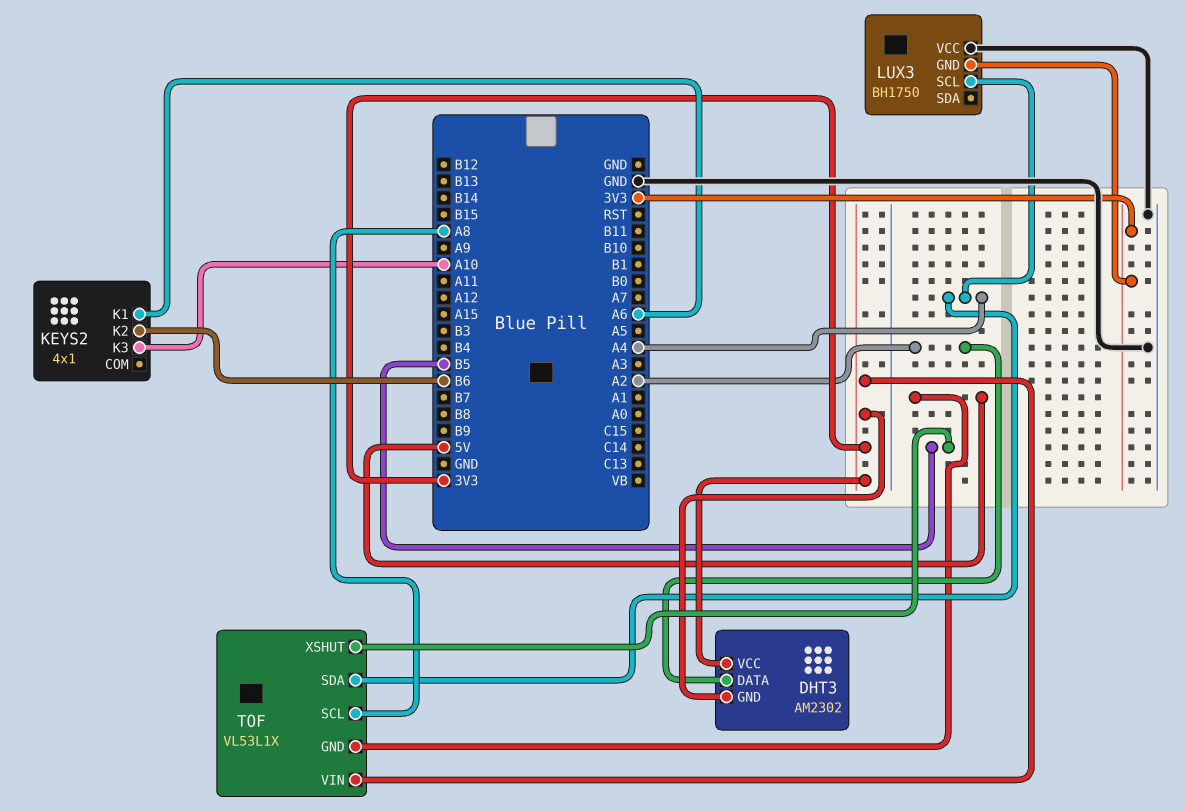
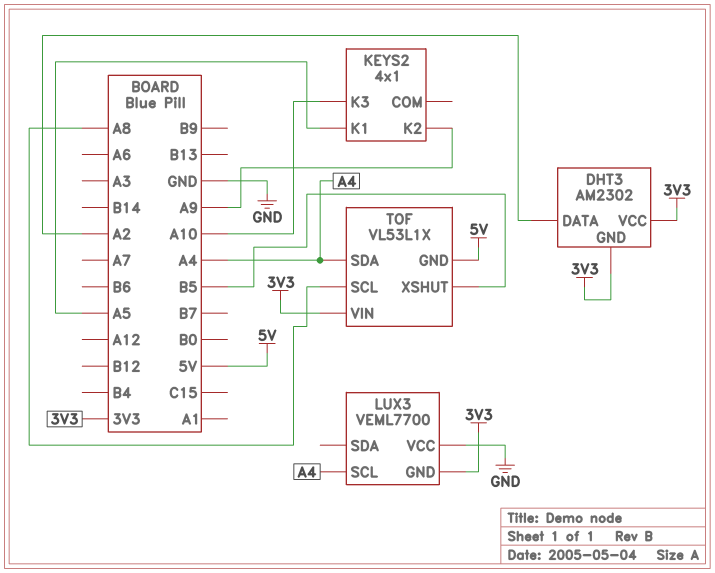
KEYS2 pin K1: A6 -> A5
KEYS2 pin K2: B6 -> A9
LUX3: BH1750 -> VEML7700

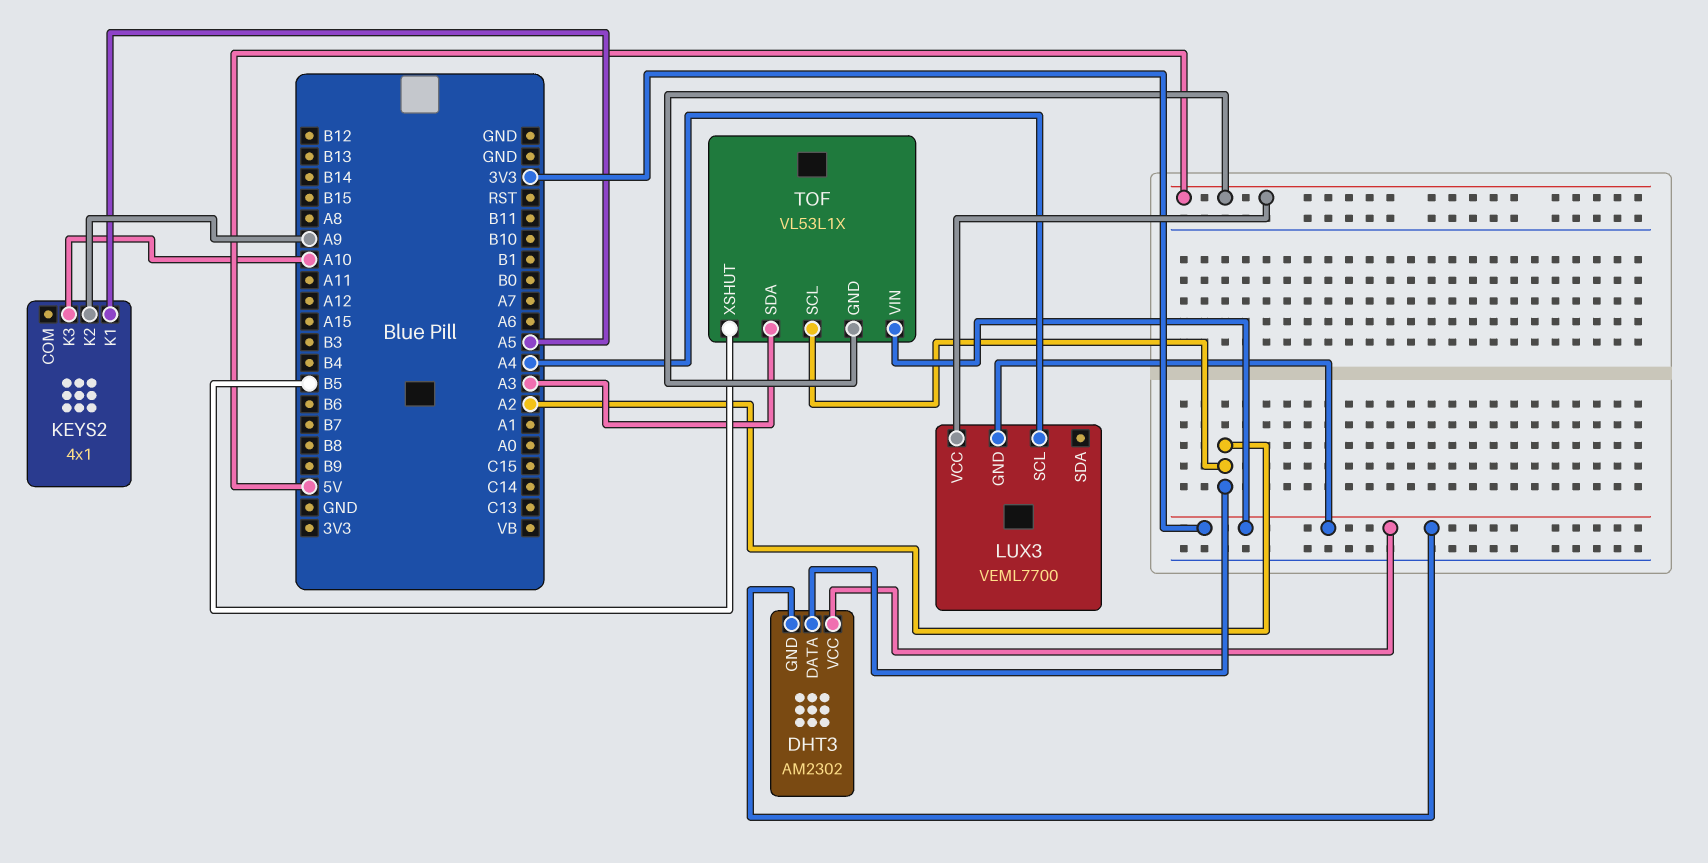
LUX3 pin VCC: GND -> 5V
TOF pin SCL: A8 -> A2
TOF pin SDA: A4 -> A3

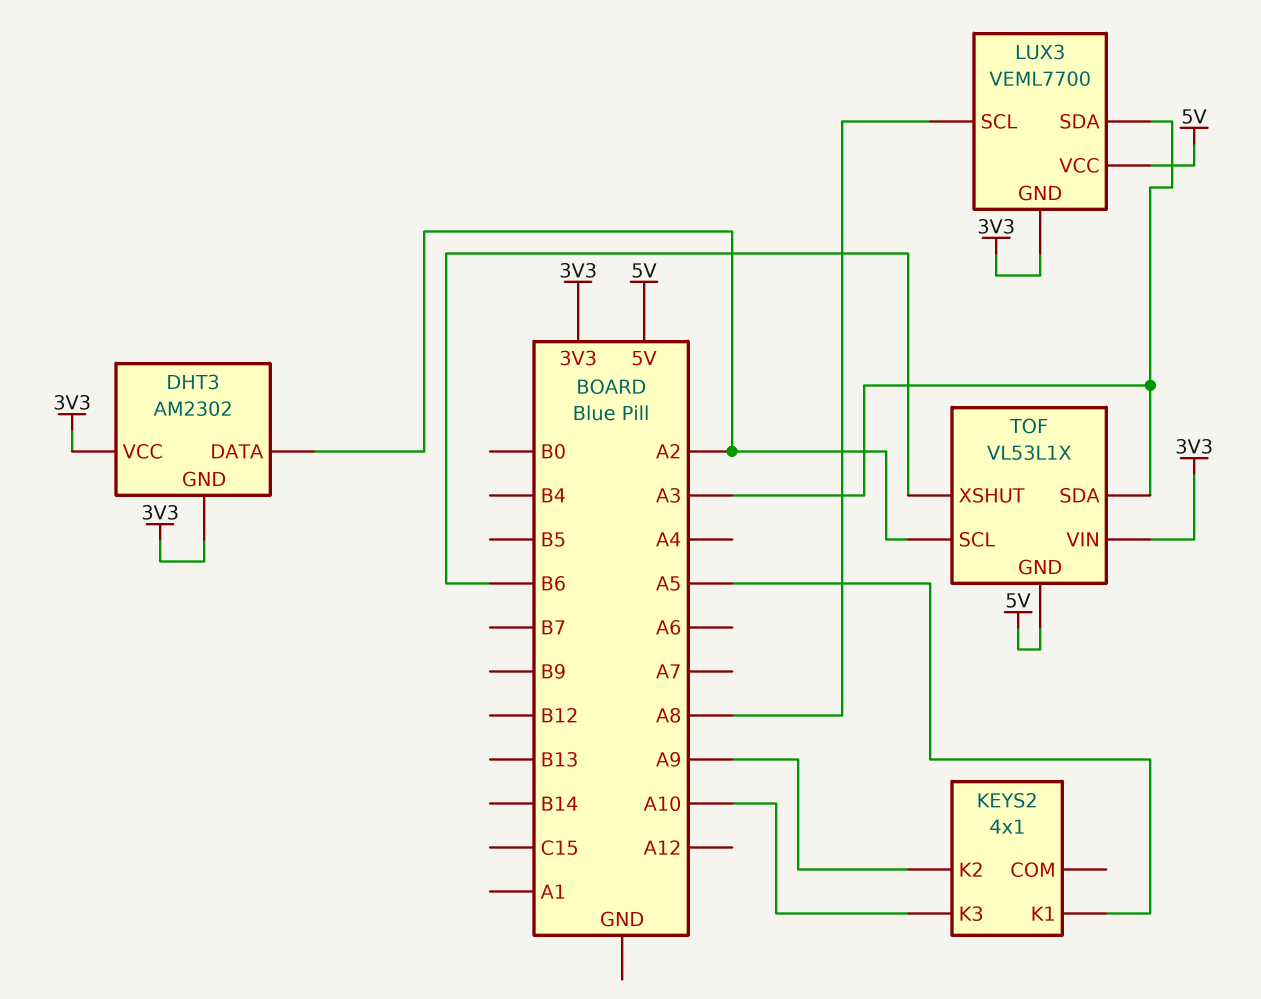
LUX3 pin SCL: A4 -> A8
LUX3 pin SDA: none -> A3
TOF pin XSHUT: B5 -> B6

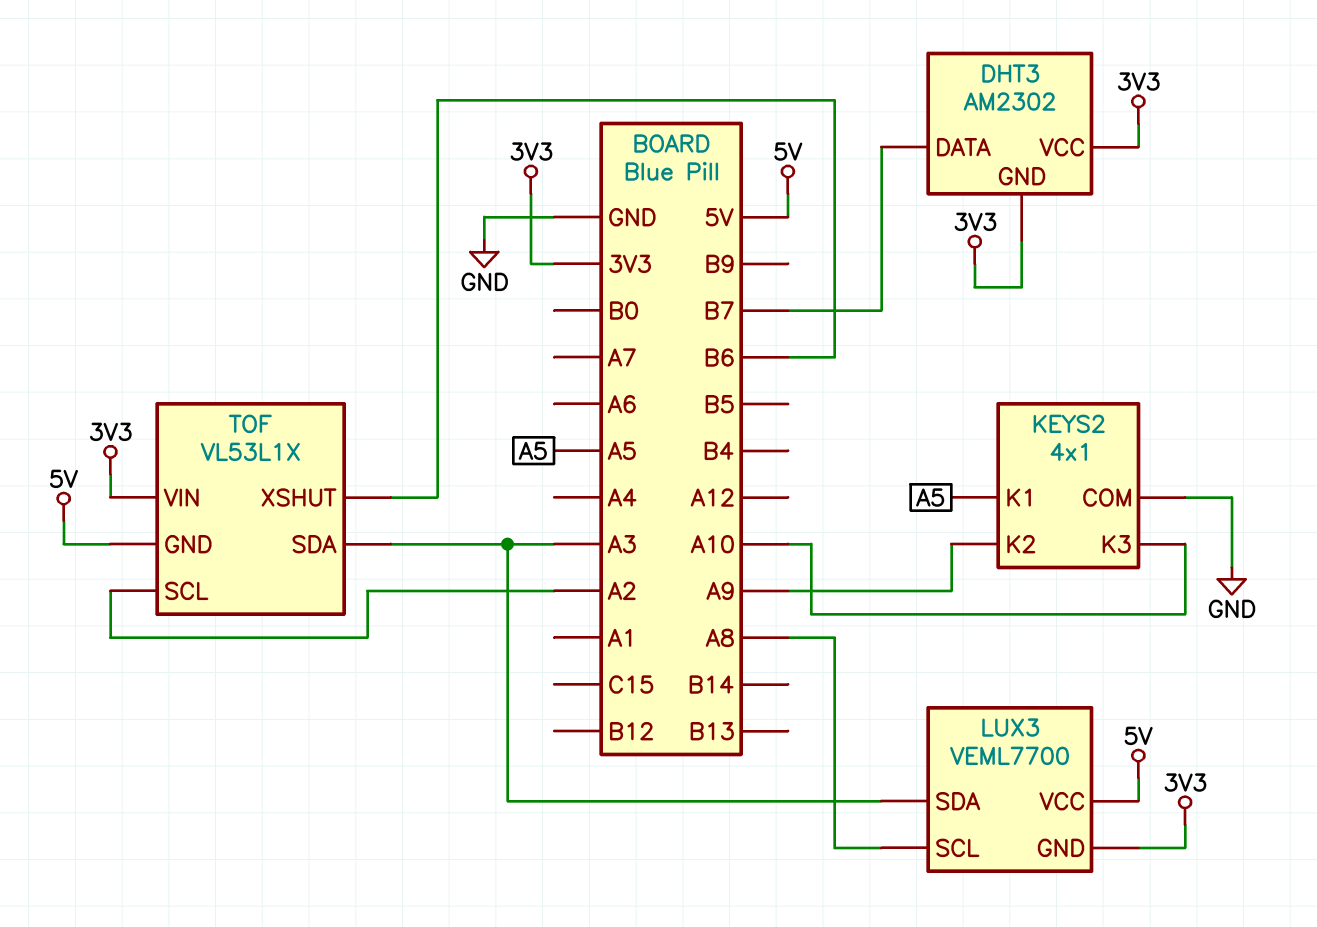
DHT3 pin DATA: A2 -> B7
KEYS2 pin COM: none -> GND

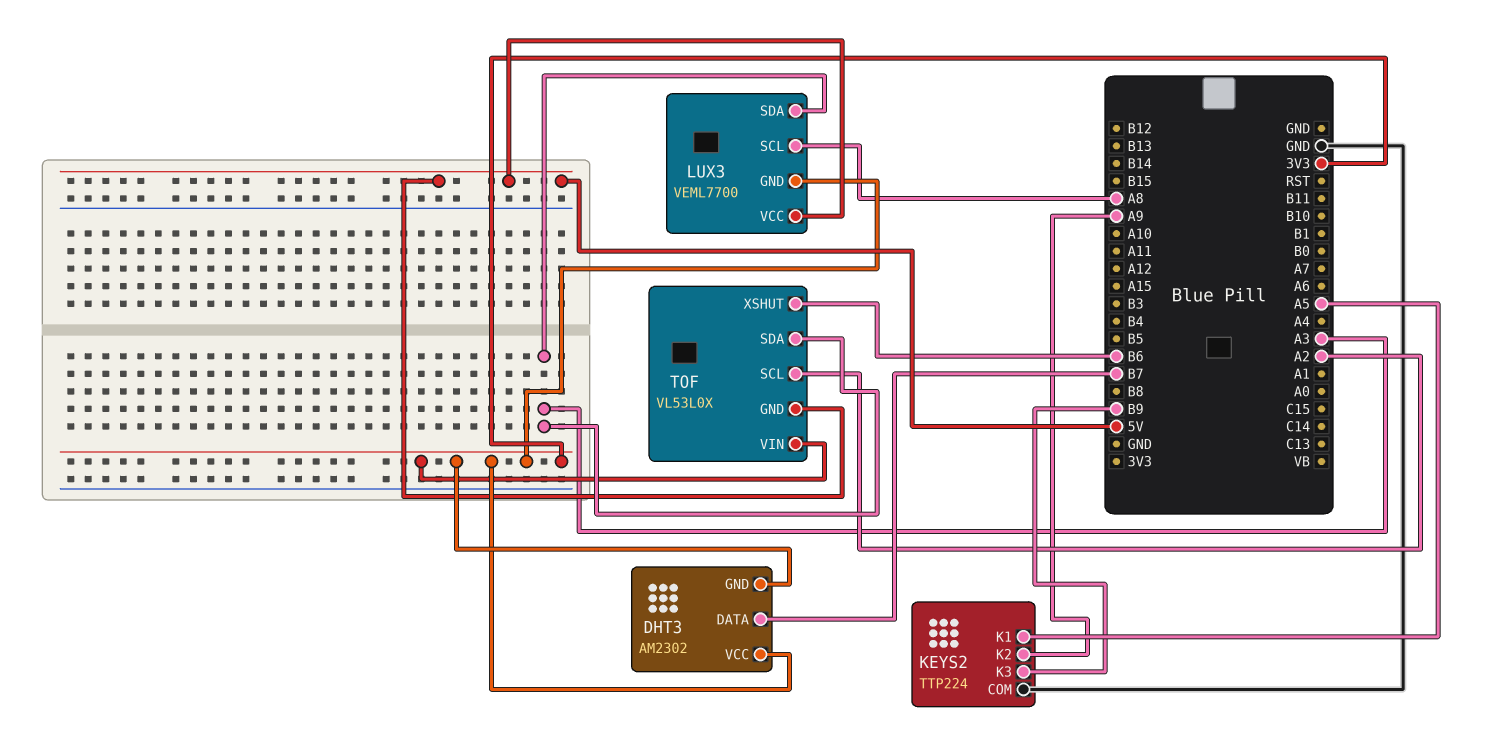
KEYS2: 4x1 -> TTP224
KEYS2 pin K3: A10 -> B9
TOF: VL53L1X -> VL53L0X

